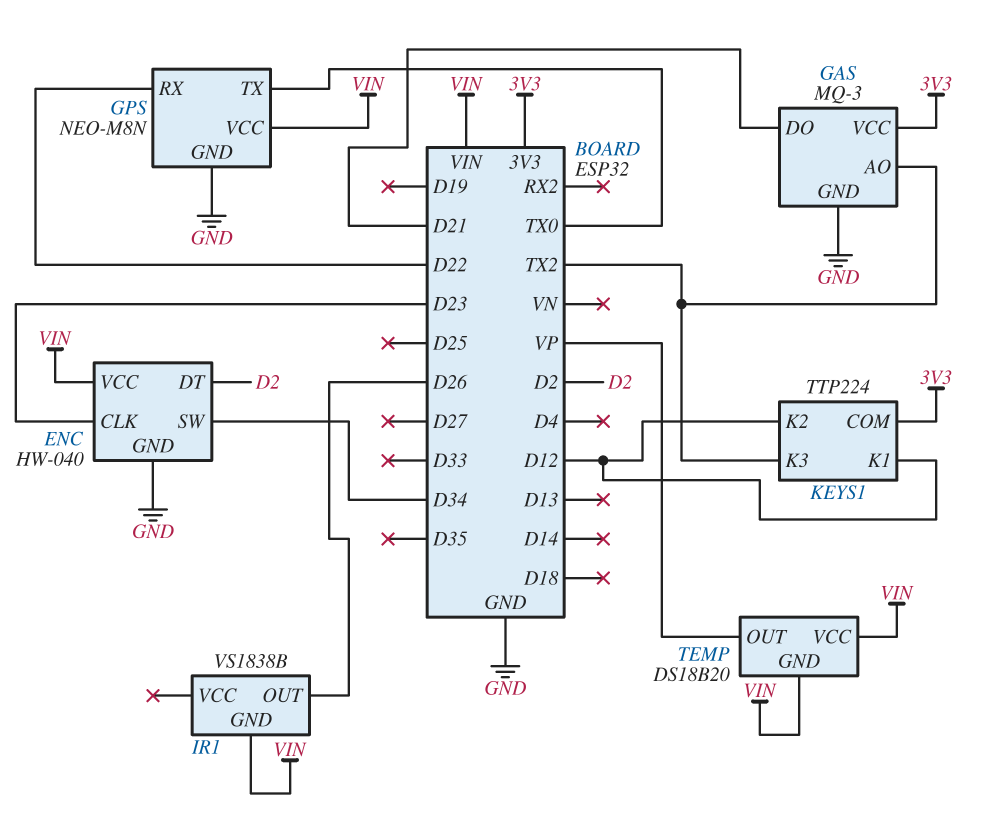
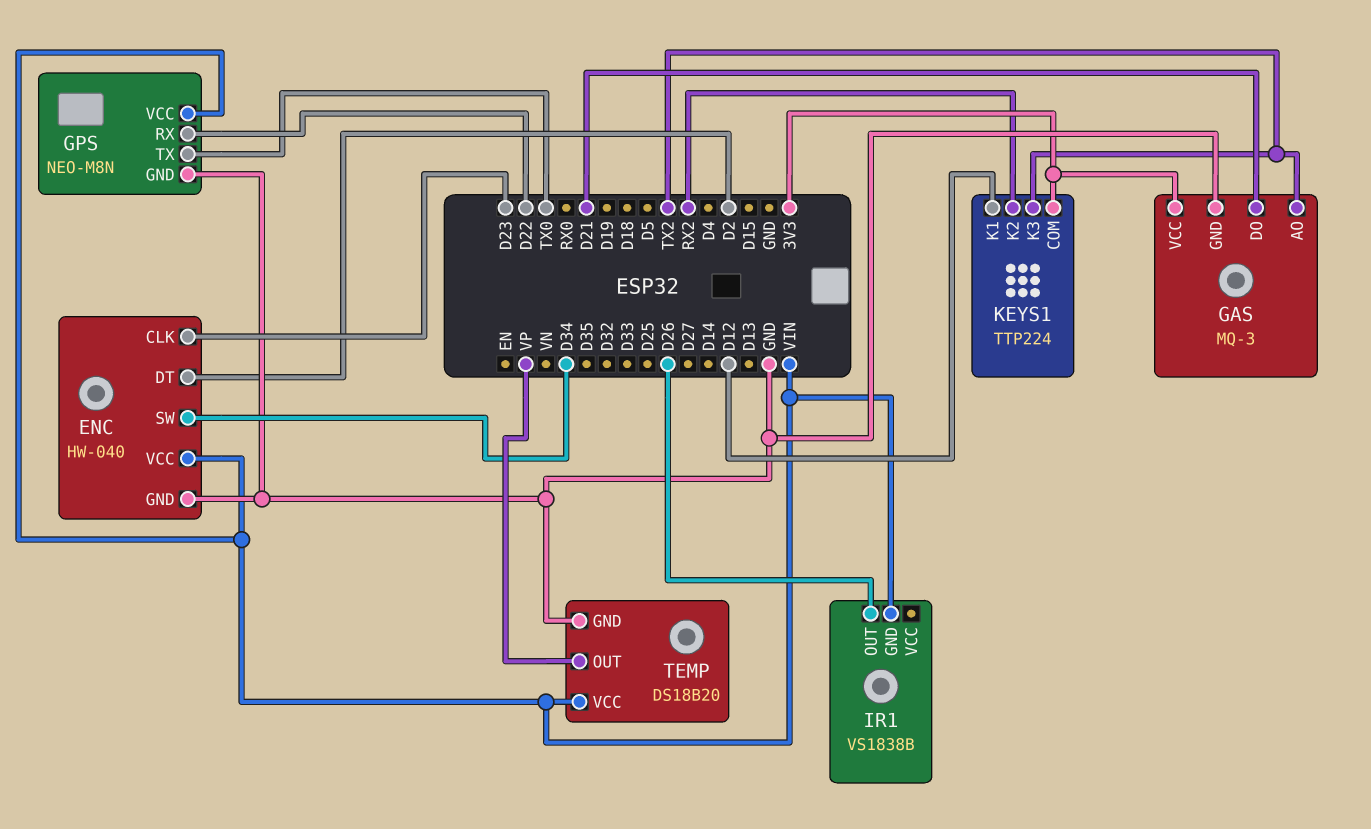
KEYS1 pin K2: D12 -> RX2
TEMP pin GND: VIN -> GND

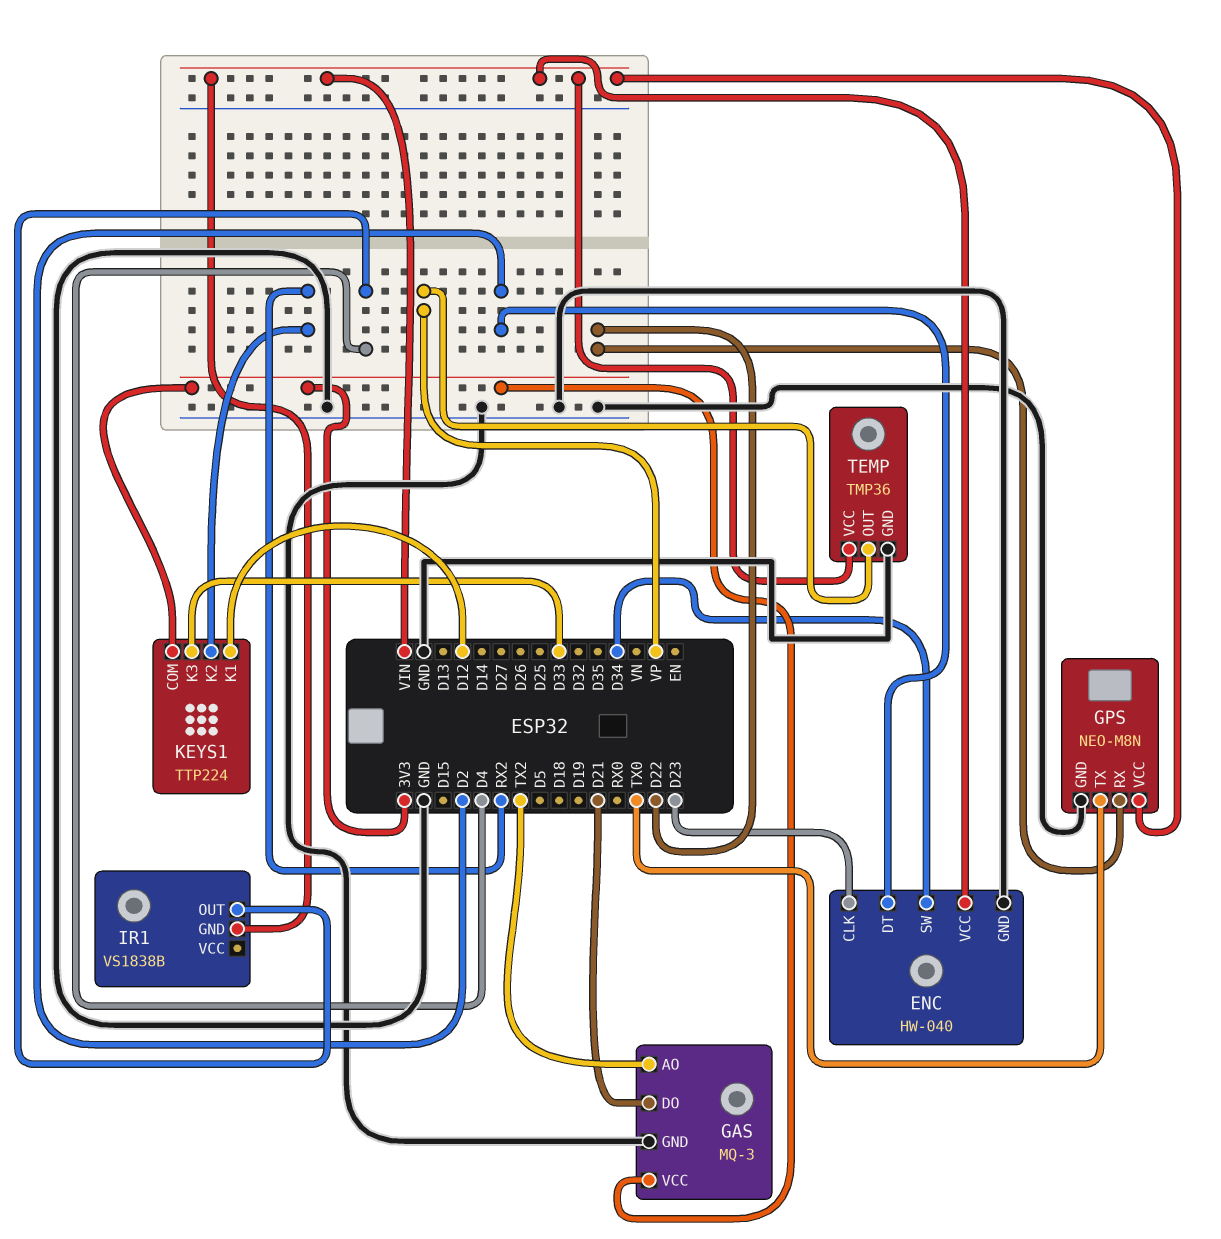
IR1 pin OUT: D26 -> D4
KEYS1 pin K3: TX2 -> D33
TEMP: DS18B20 -> TMP36

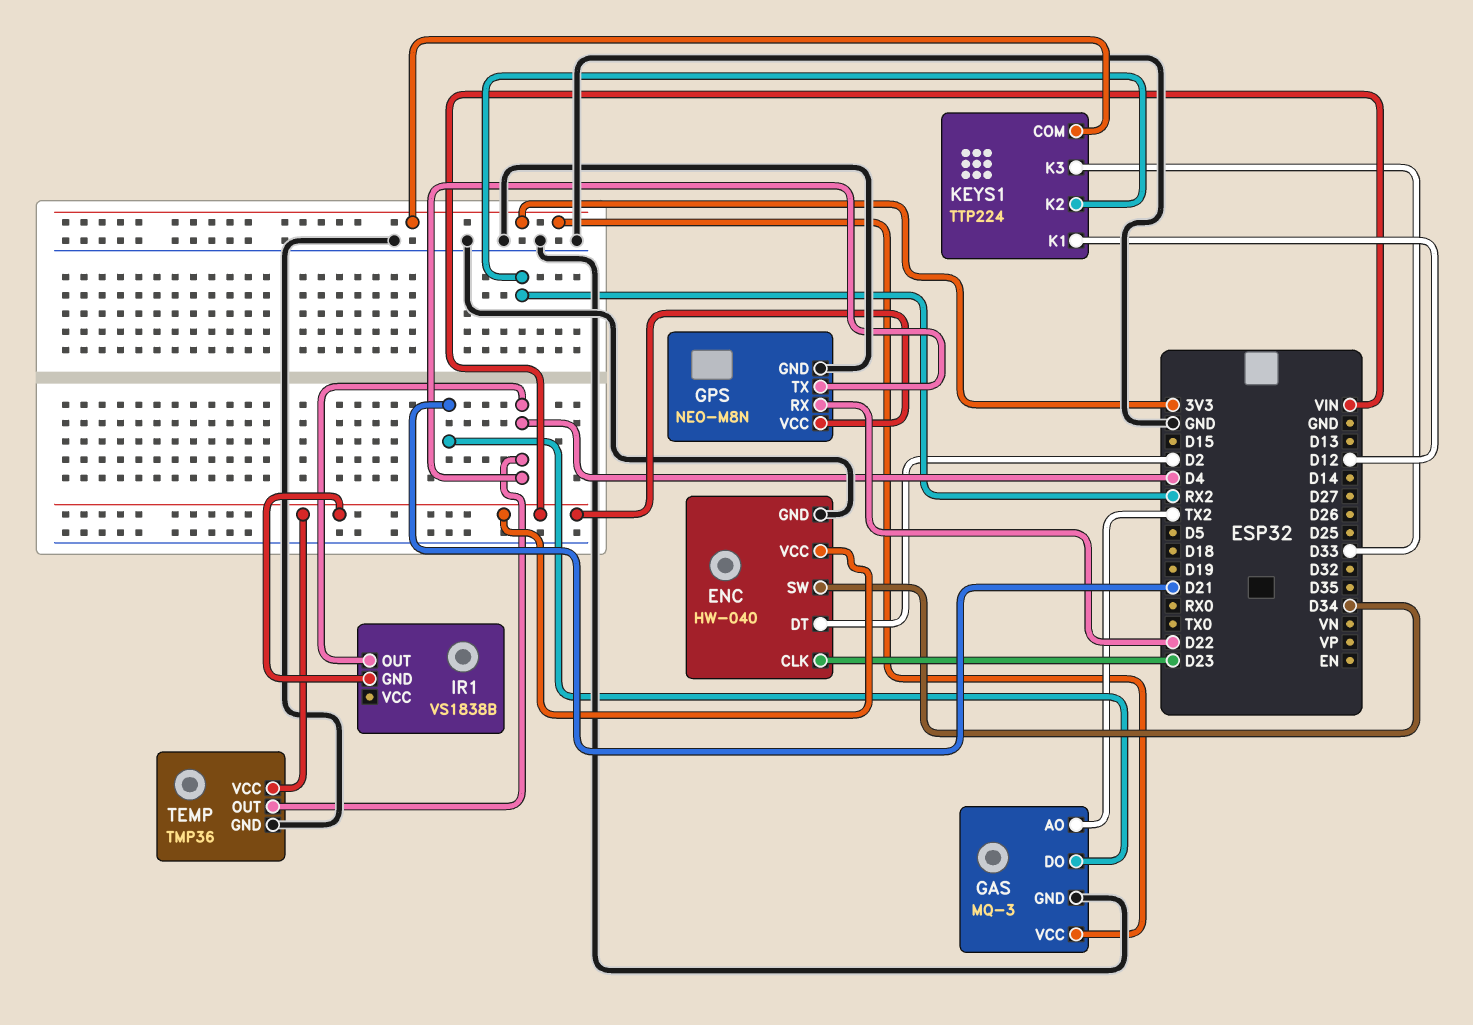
GPS pin TX: TX0 -> D4
TEMP pin OUT: VP -> D4

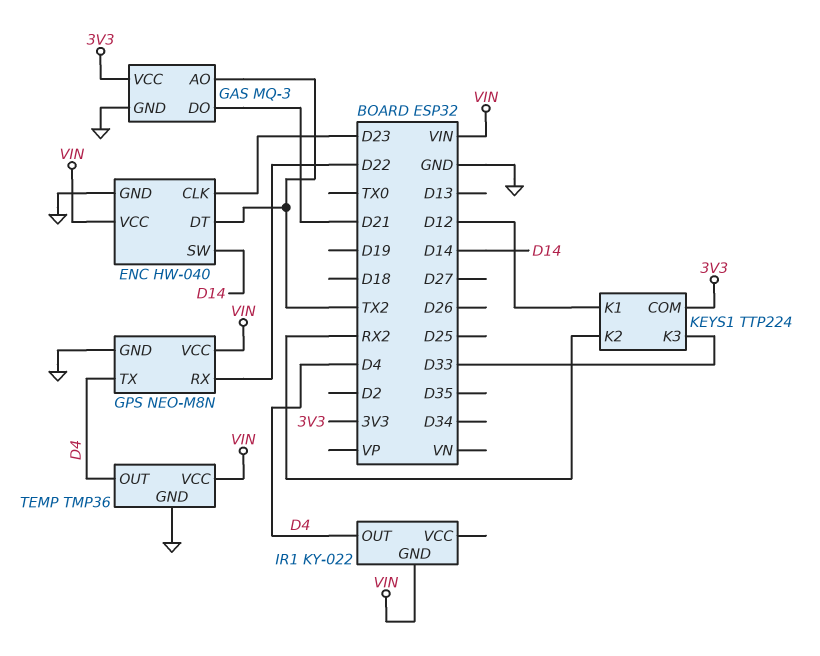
ENC pin DT: D2 -> TX2
ENC pin SW: D34 -> D14
IR1: VS1838B -> KY-022

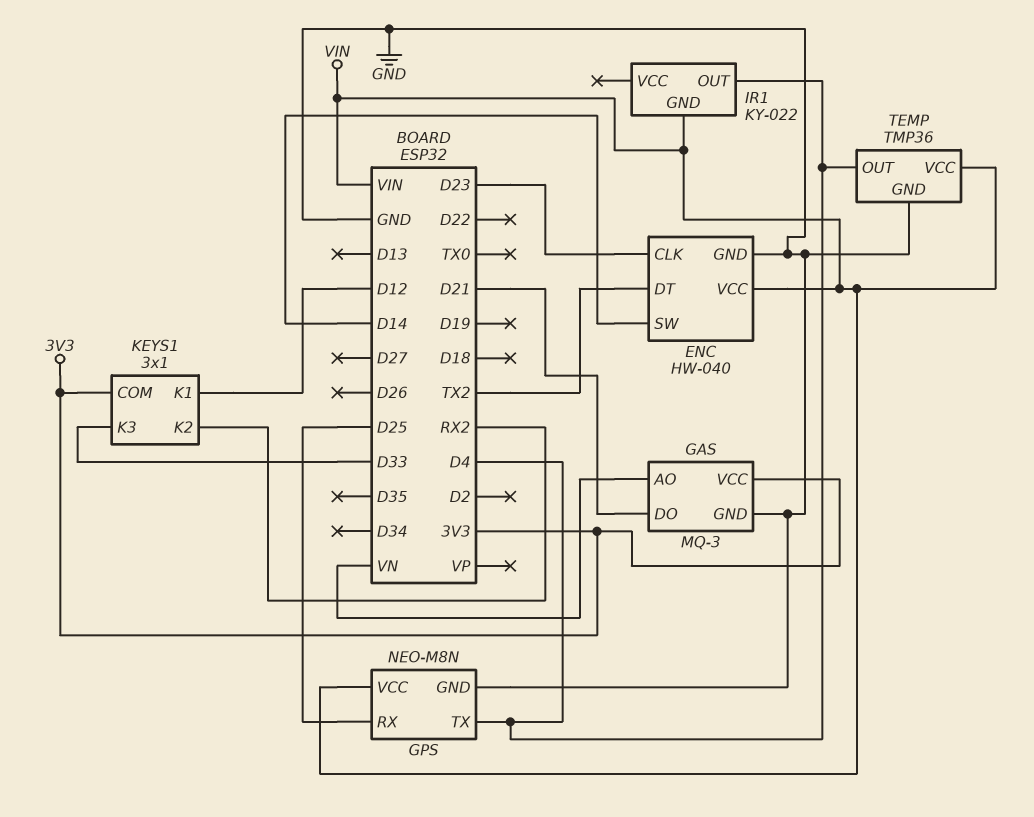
GAS pin AO: TX2 -> VN
GPS pin RX: D22 -> D25
KEYS1: TTP224 -> 3x1

